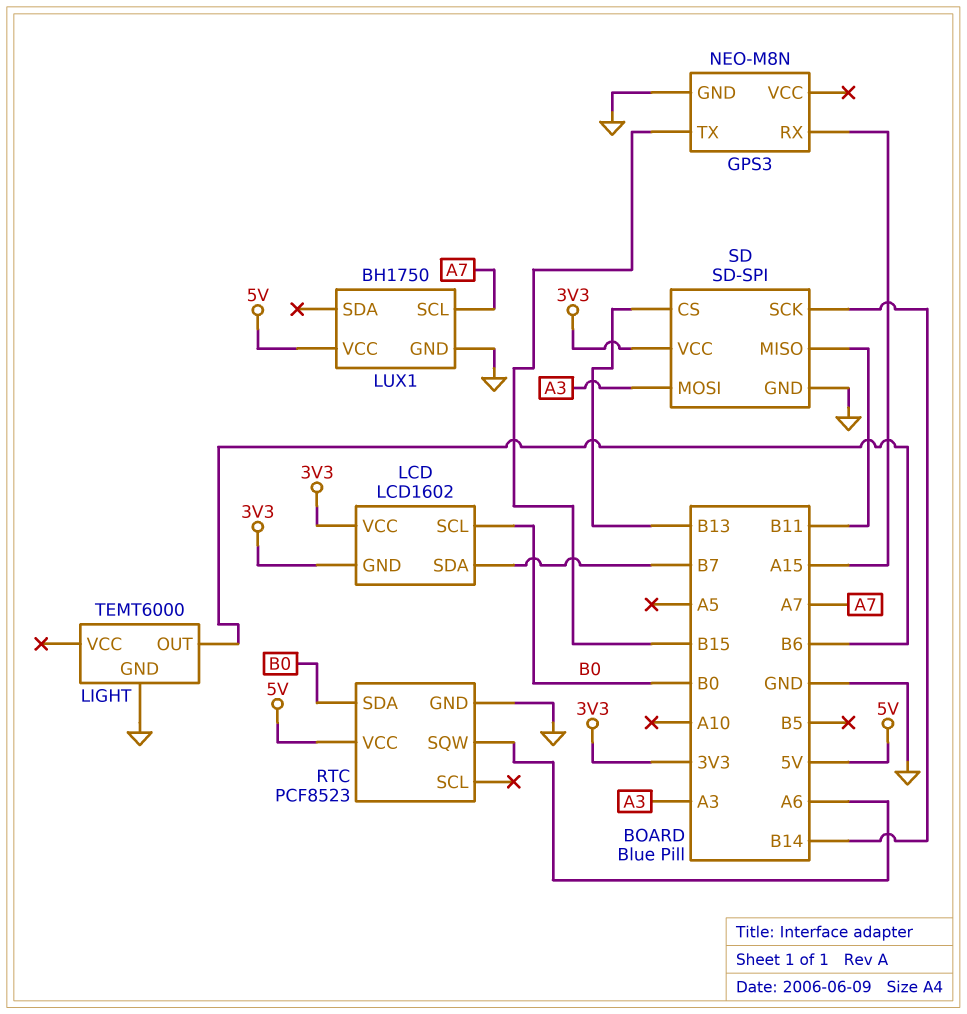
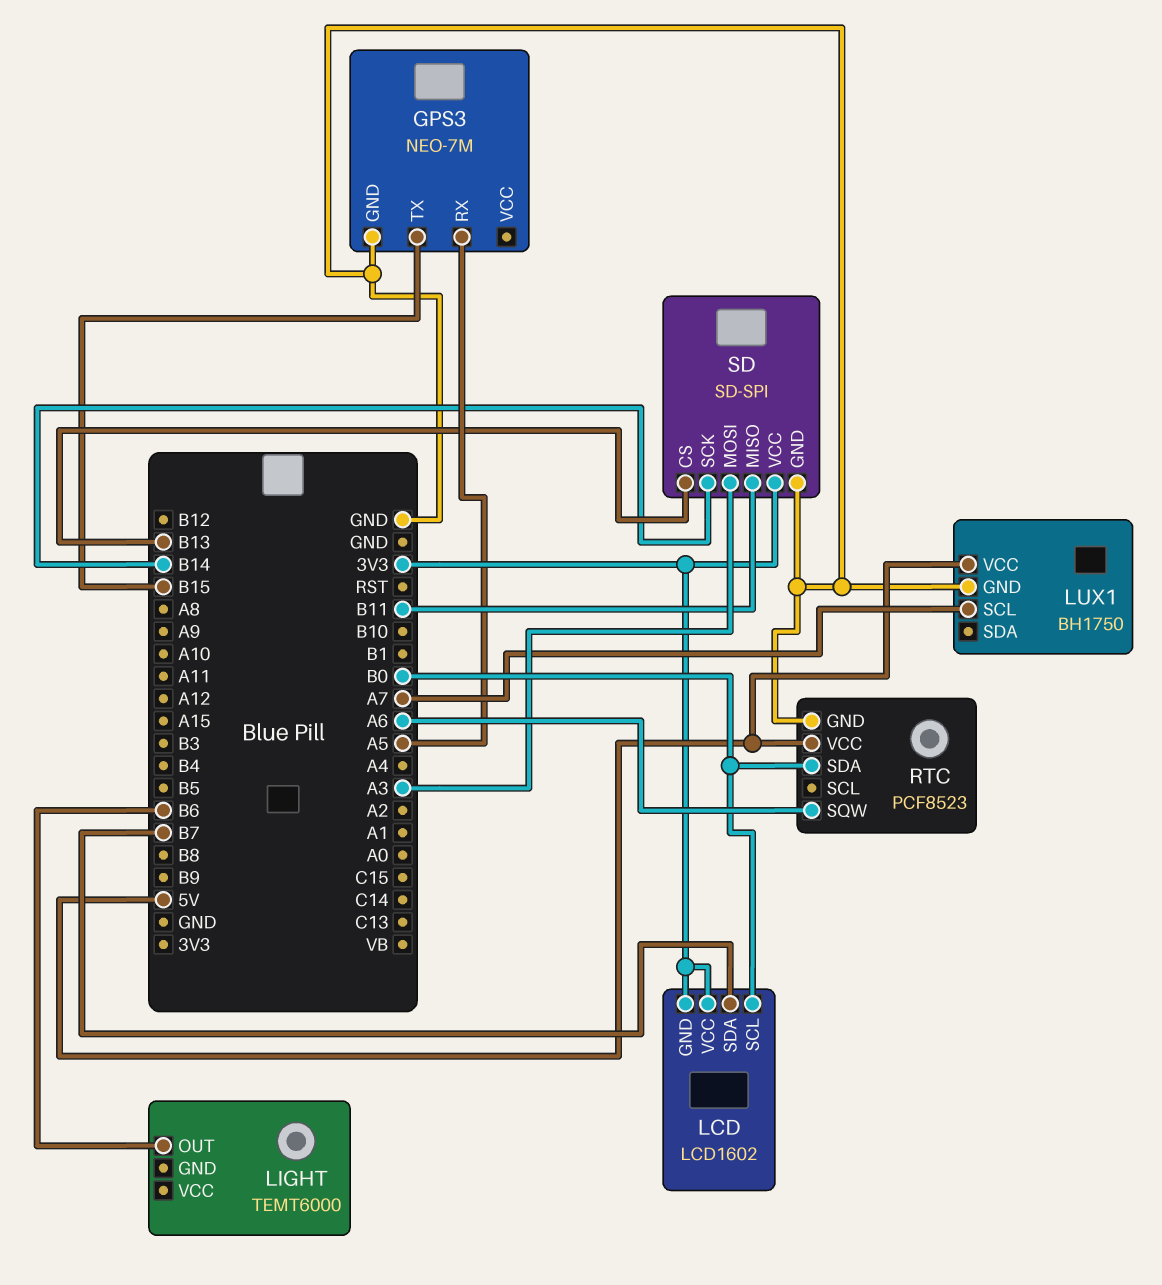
GPS3: NEO-M8N -> NEO-7M
GPS3 pin RX: A15 -> A5
LIGHT pin GND: GND -> none

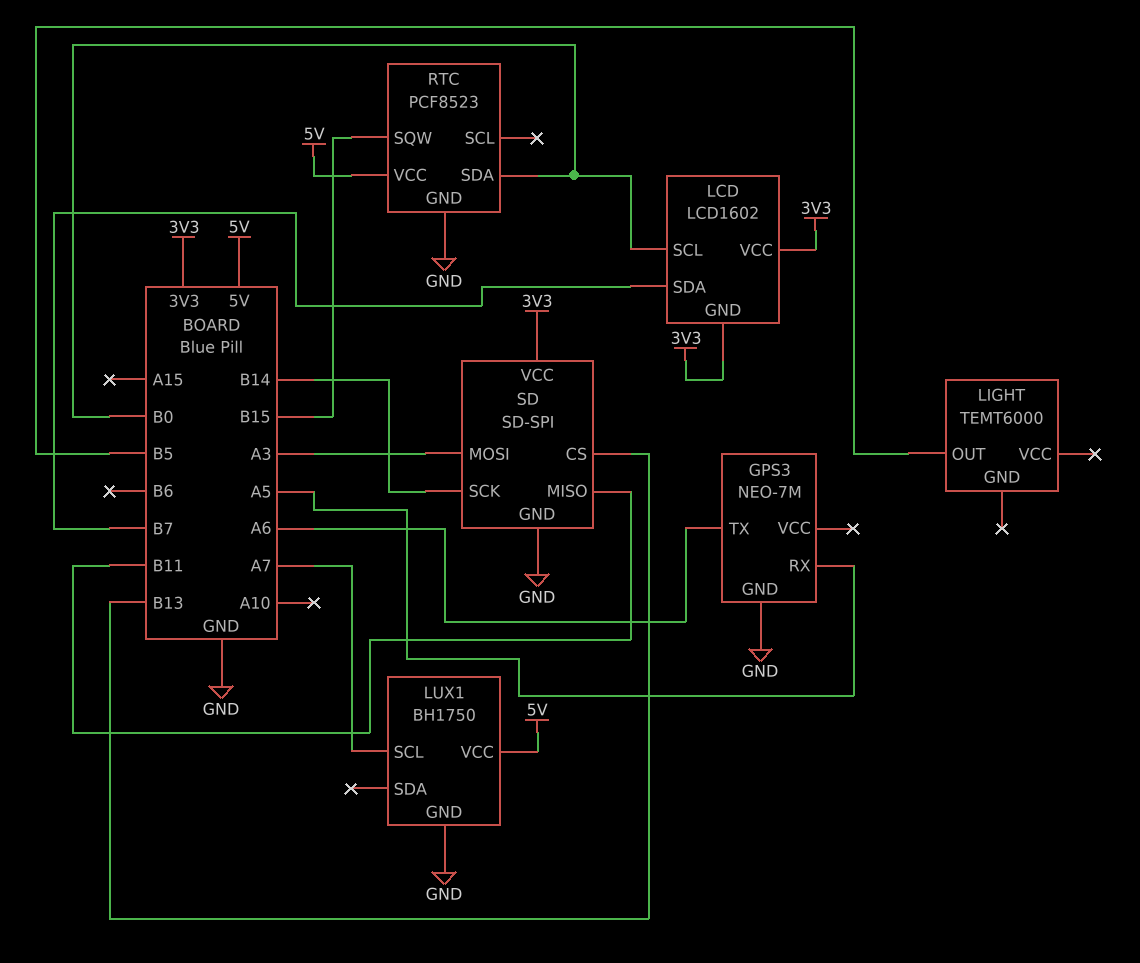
GPS3 pin TX: B15 -> A6
LIGHT pin OUT: B6 -> B5
RTC pin SQW: A6 -> B15

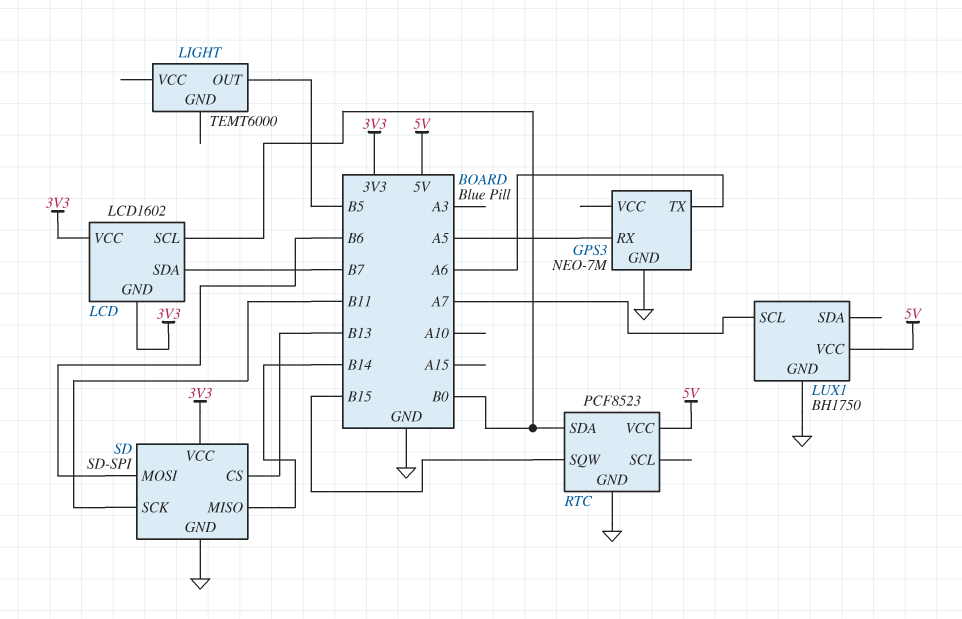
SD pin MISO: B11 -> B14
SD pin MOSI: A3 -> B6
SD pin SCK: B14 -> B11

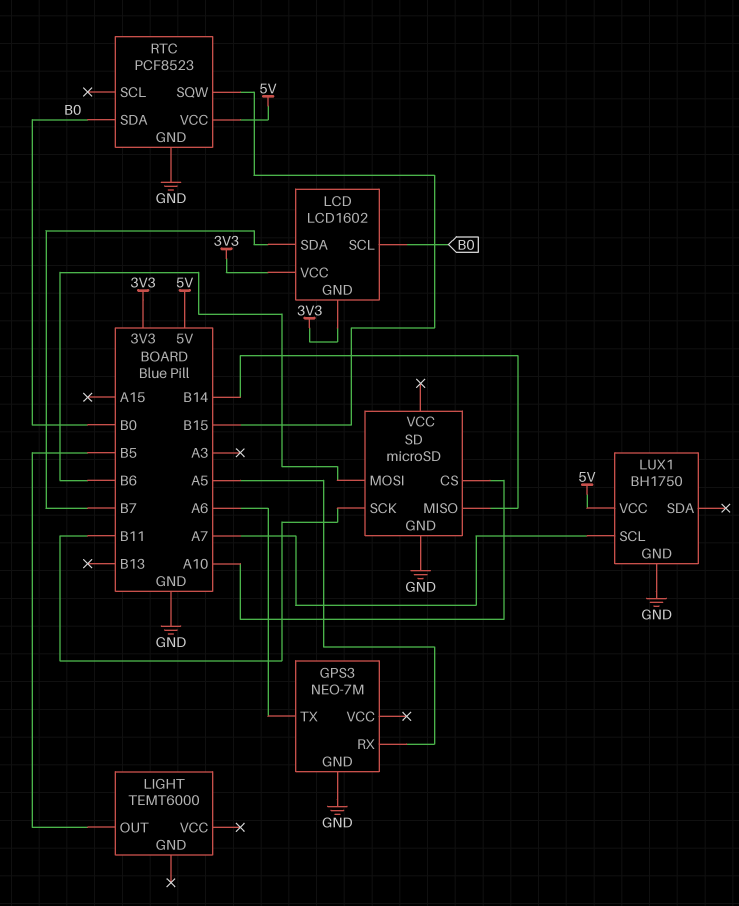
SD: SD-SPI -> microSD
SD pin CS: B13 -> A10
SD pin VCC: 3V3 -> none

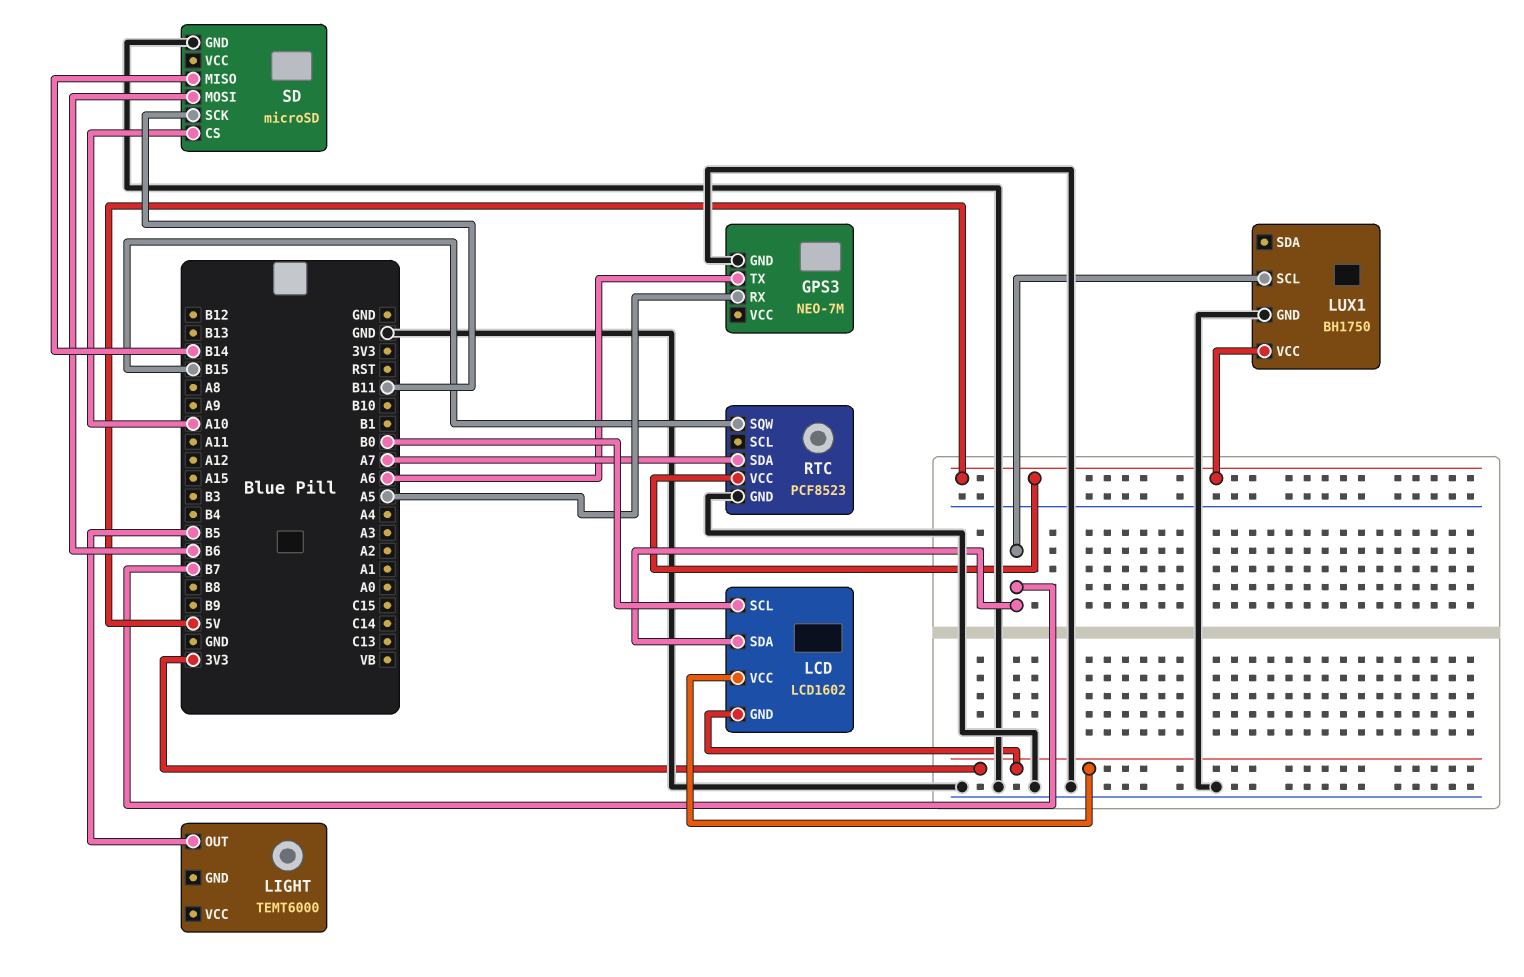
LUX1 pin SCL: A7 -> B7
RTC pin SDA: B0 -> A7

